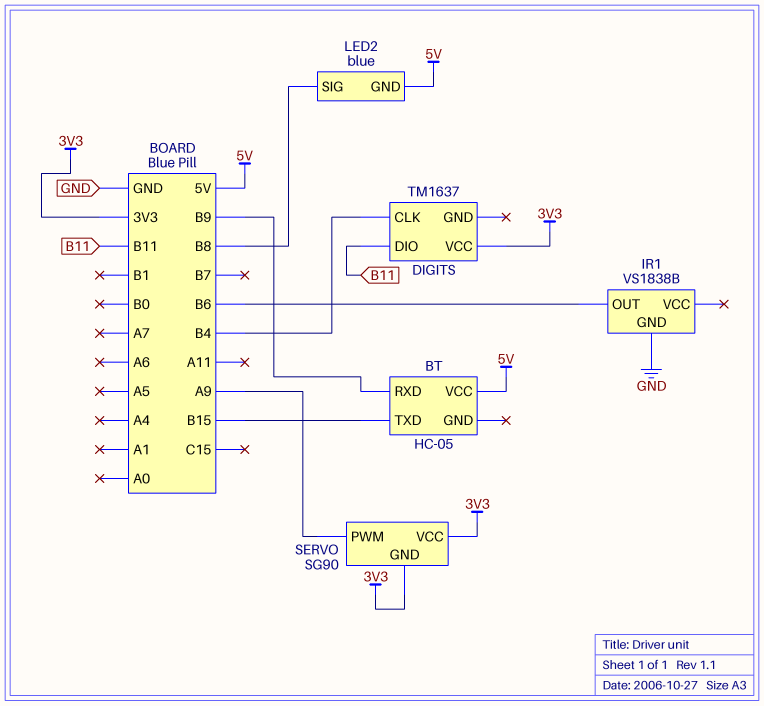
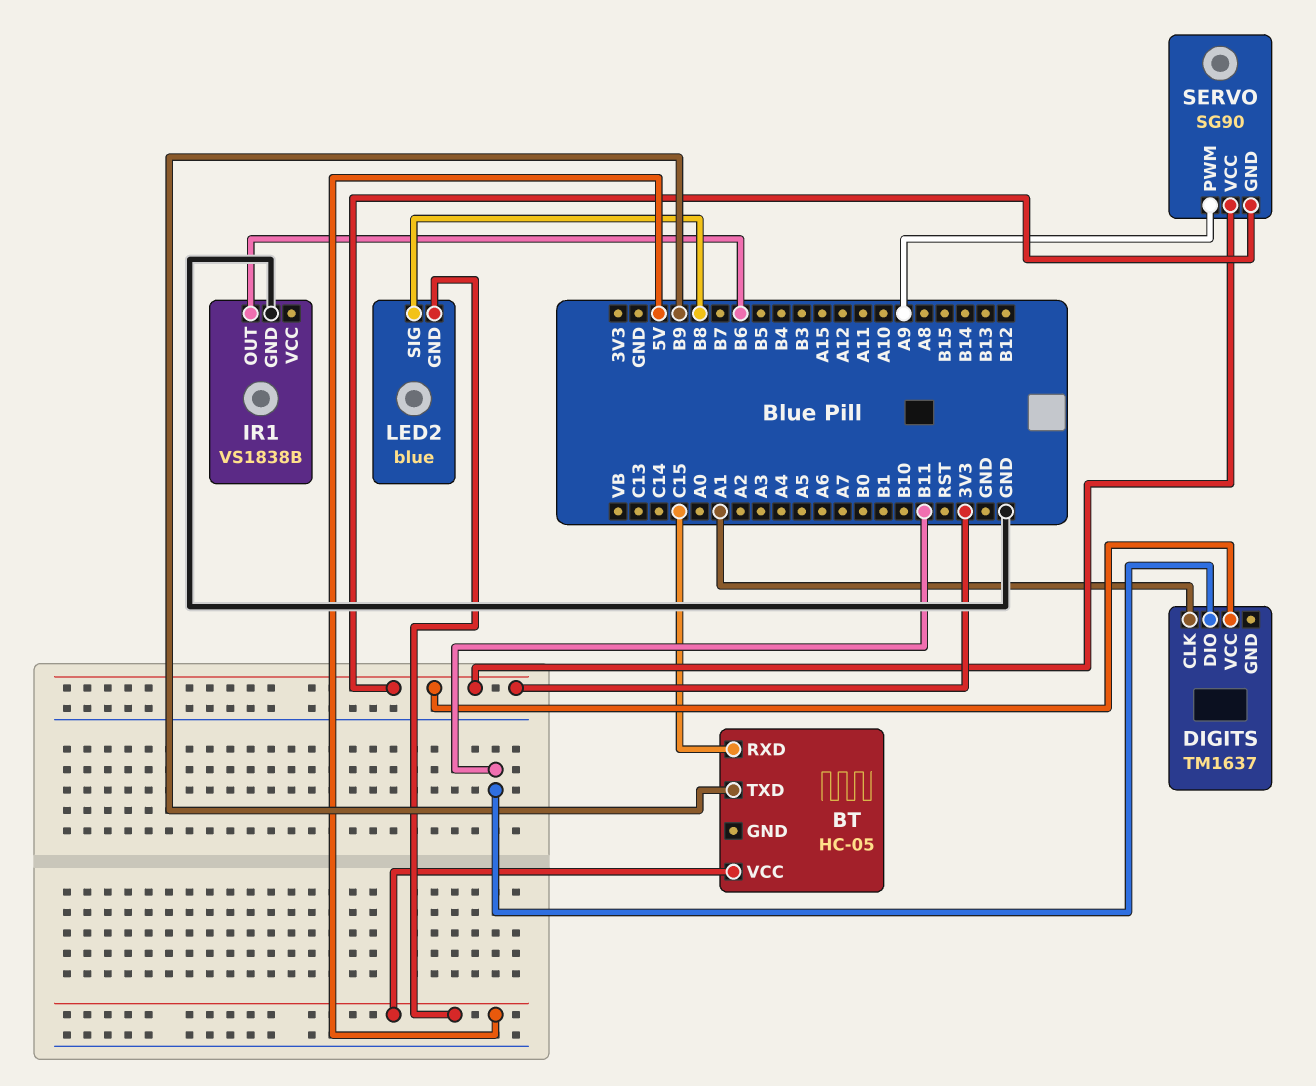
BT pin RXD: B9 -> C15
BT pin TXD: B15 -> B9
DIGITS pin CLK: B4 -> A1

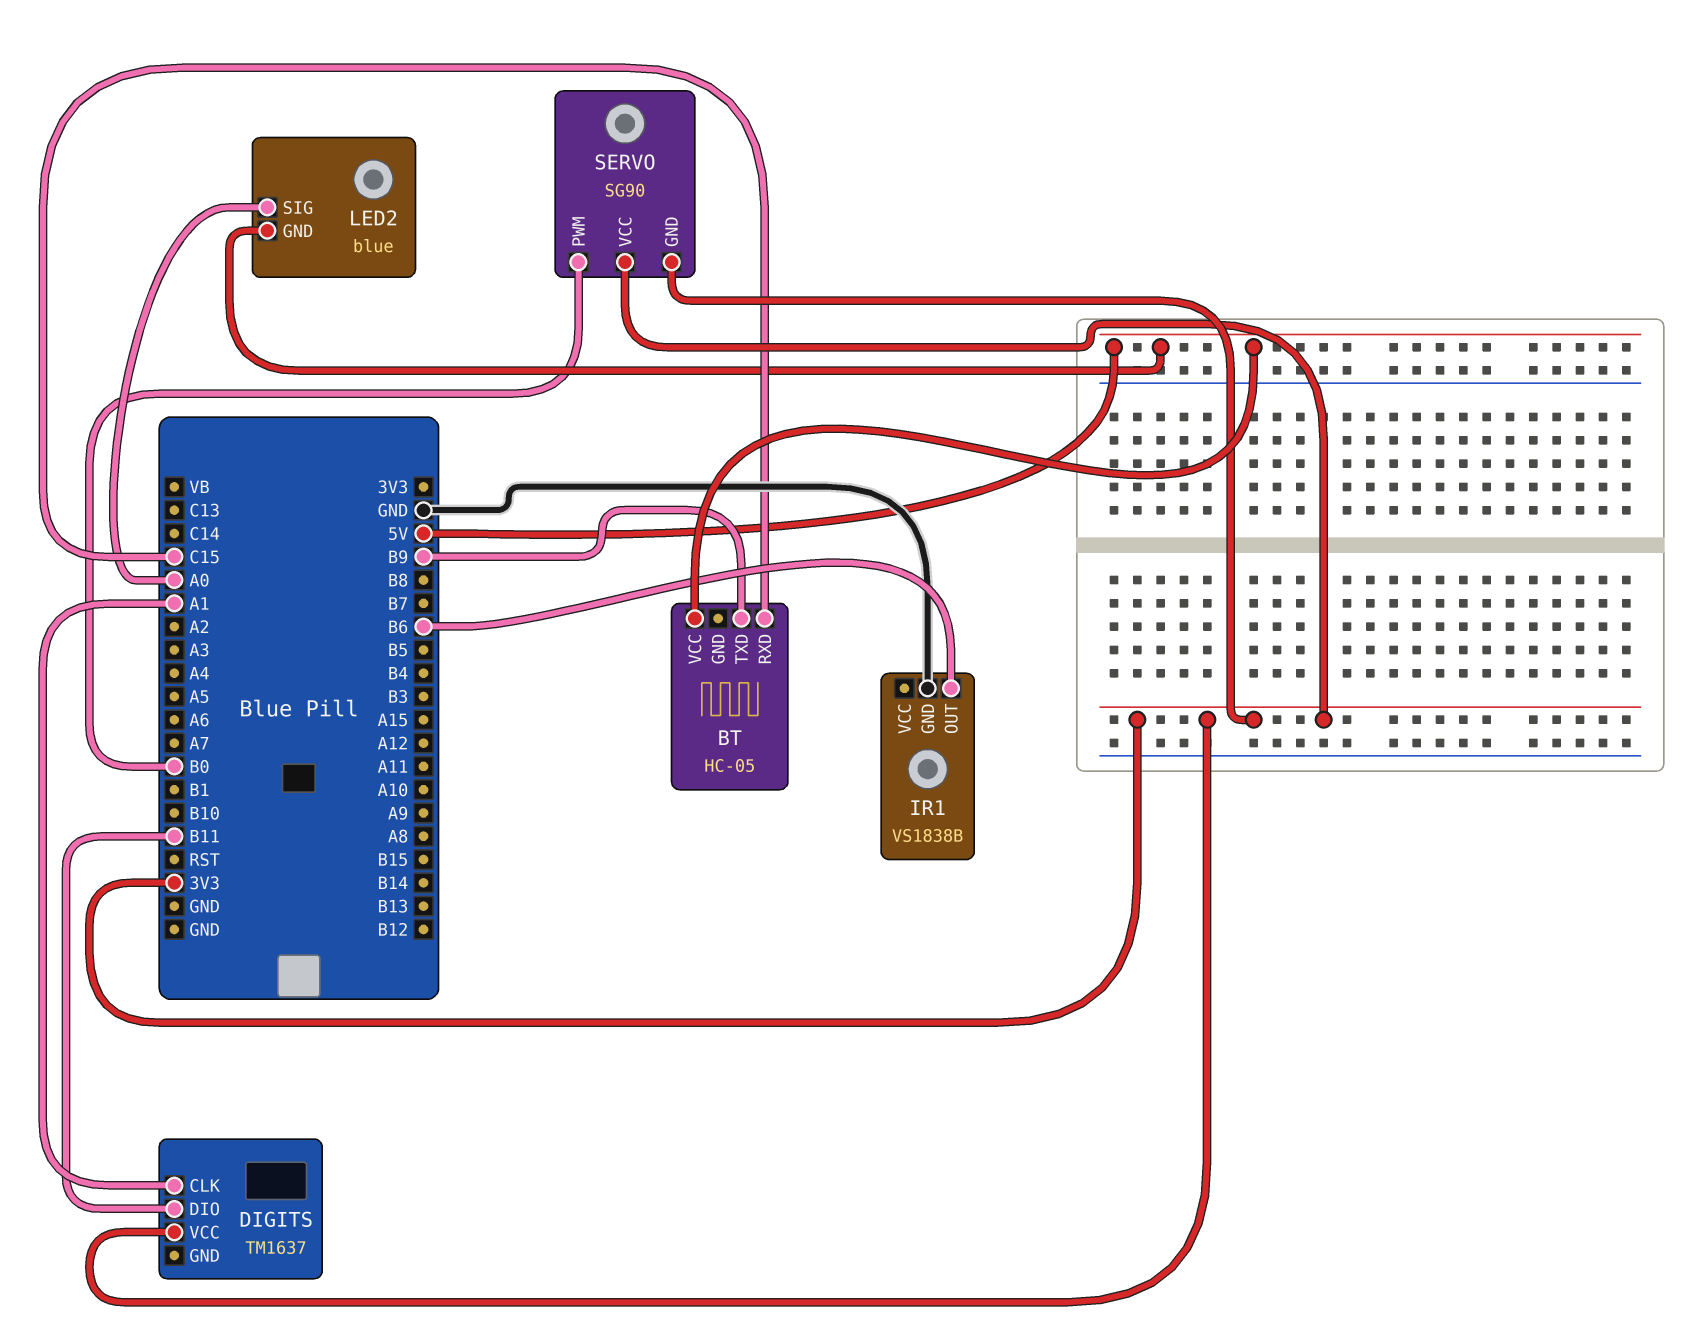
LED2 pin SIG: B8 -> A0
SERVO pin PWM: A9 -> B0

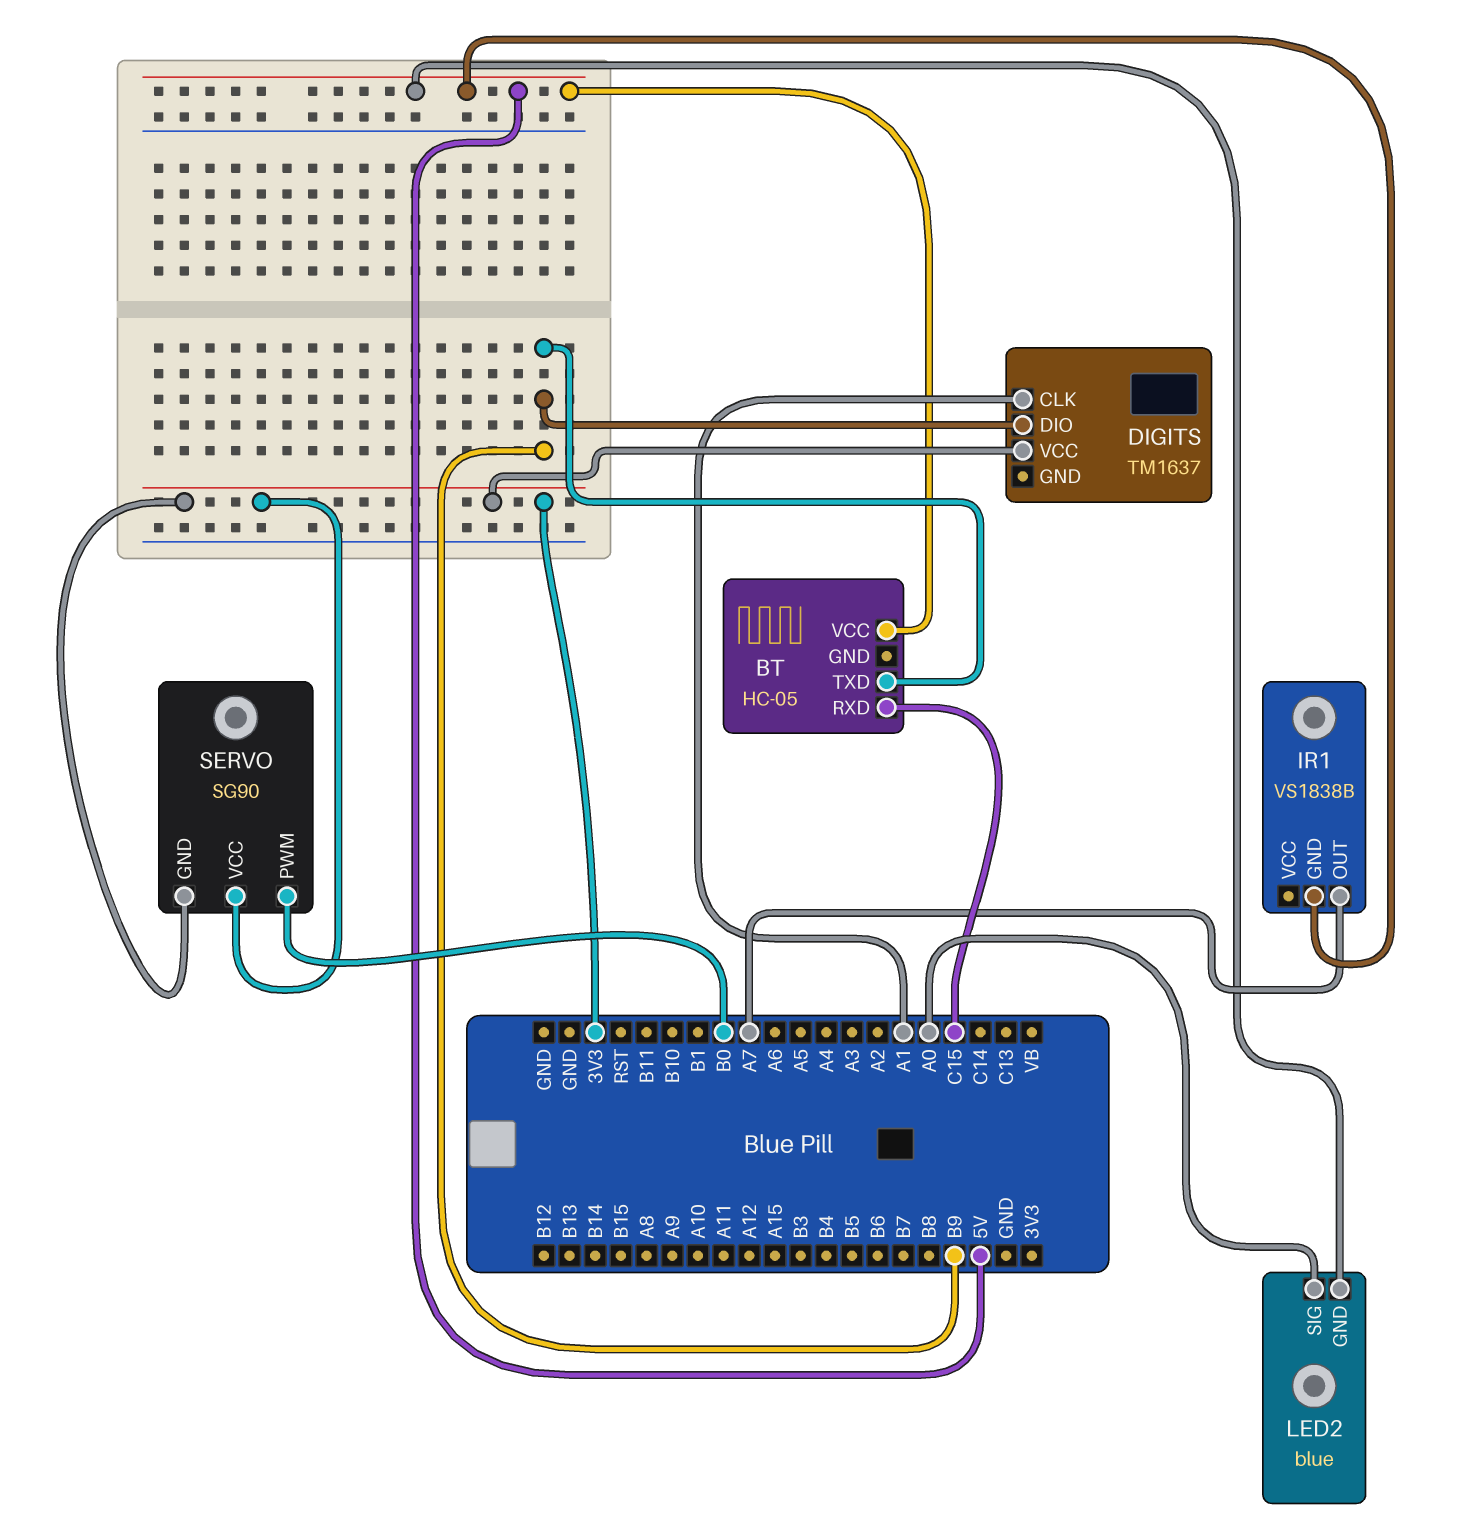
DIGITS pin DIO: B11 -> B9
IR1 pin GND: GND -> 5V
IR1 pin OUT: B6 -> A7

